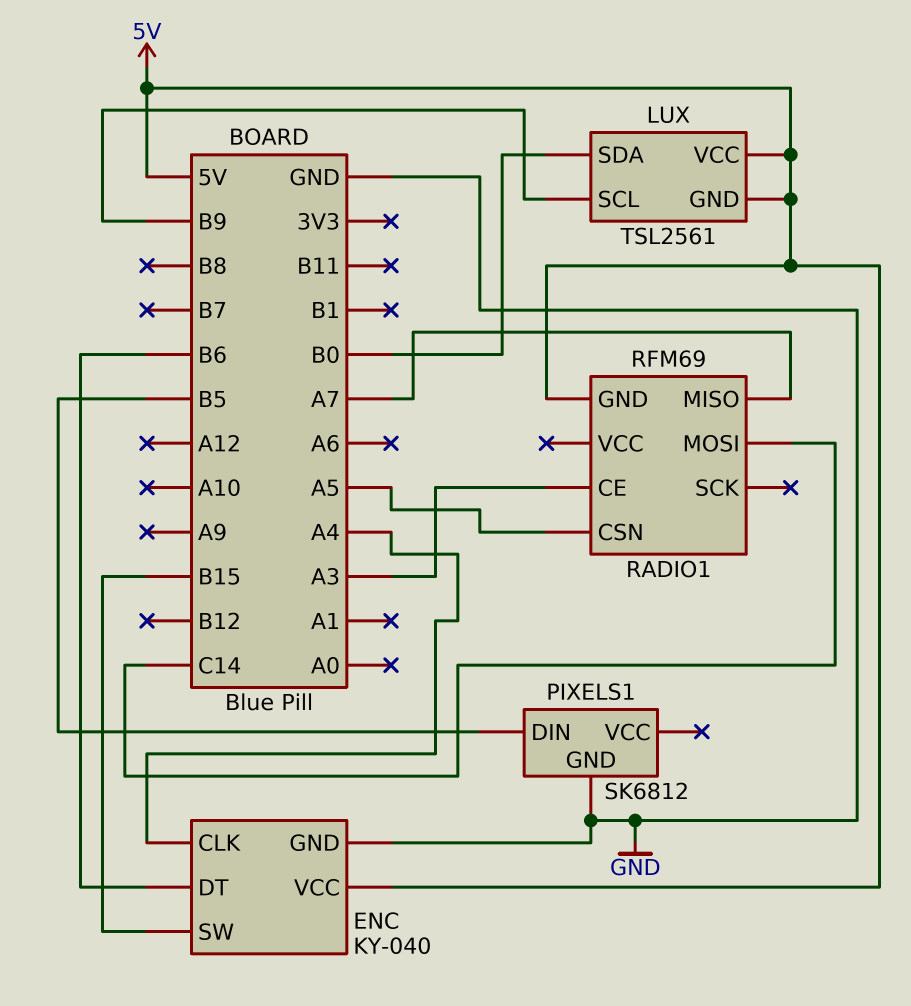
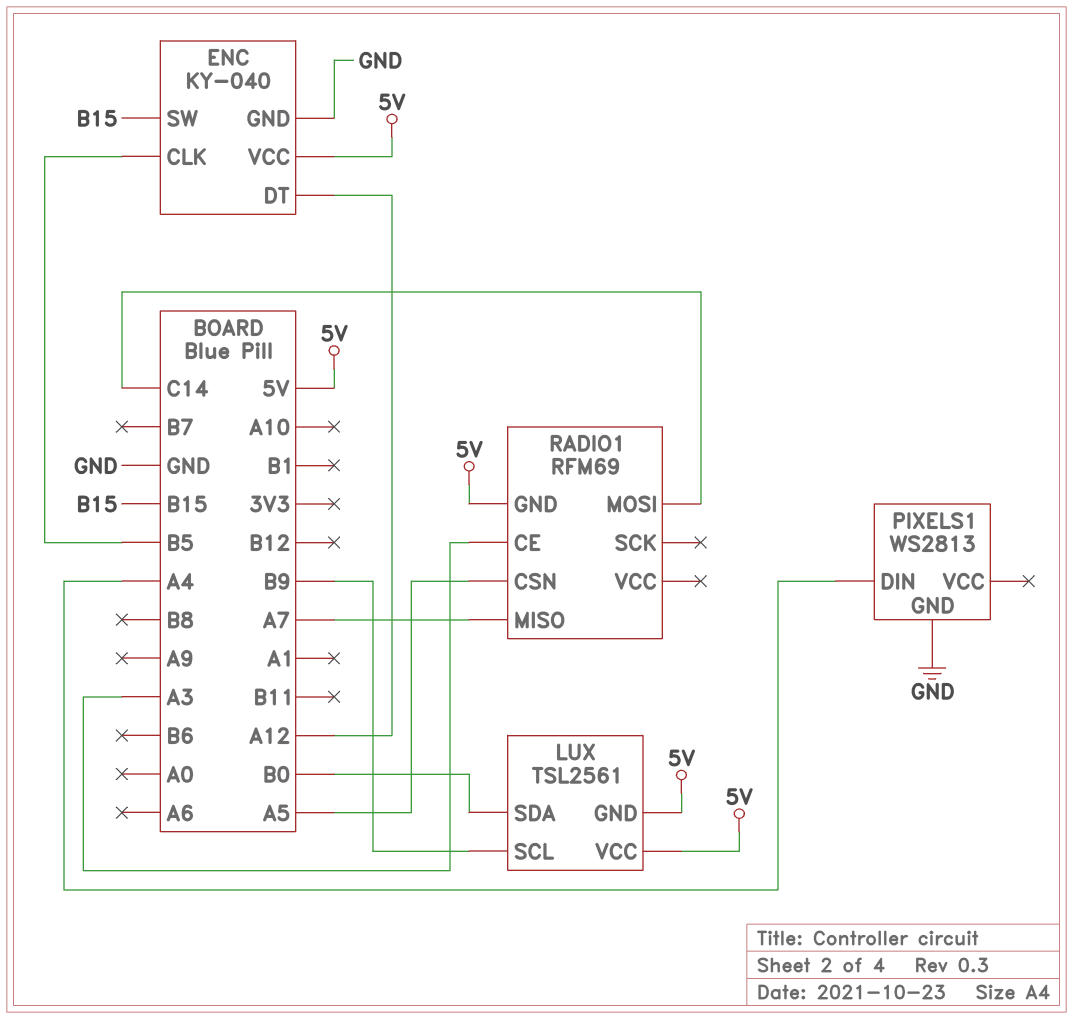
ENC pin CLK: A4 -> B5
ENC pin DT: B6 -> A12
PIXELS1: SK6812 -> WS2813
PIXELS1 pin DIN: B5 -> A4

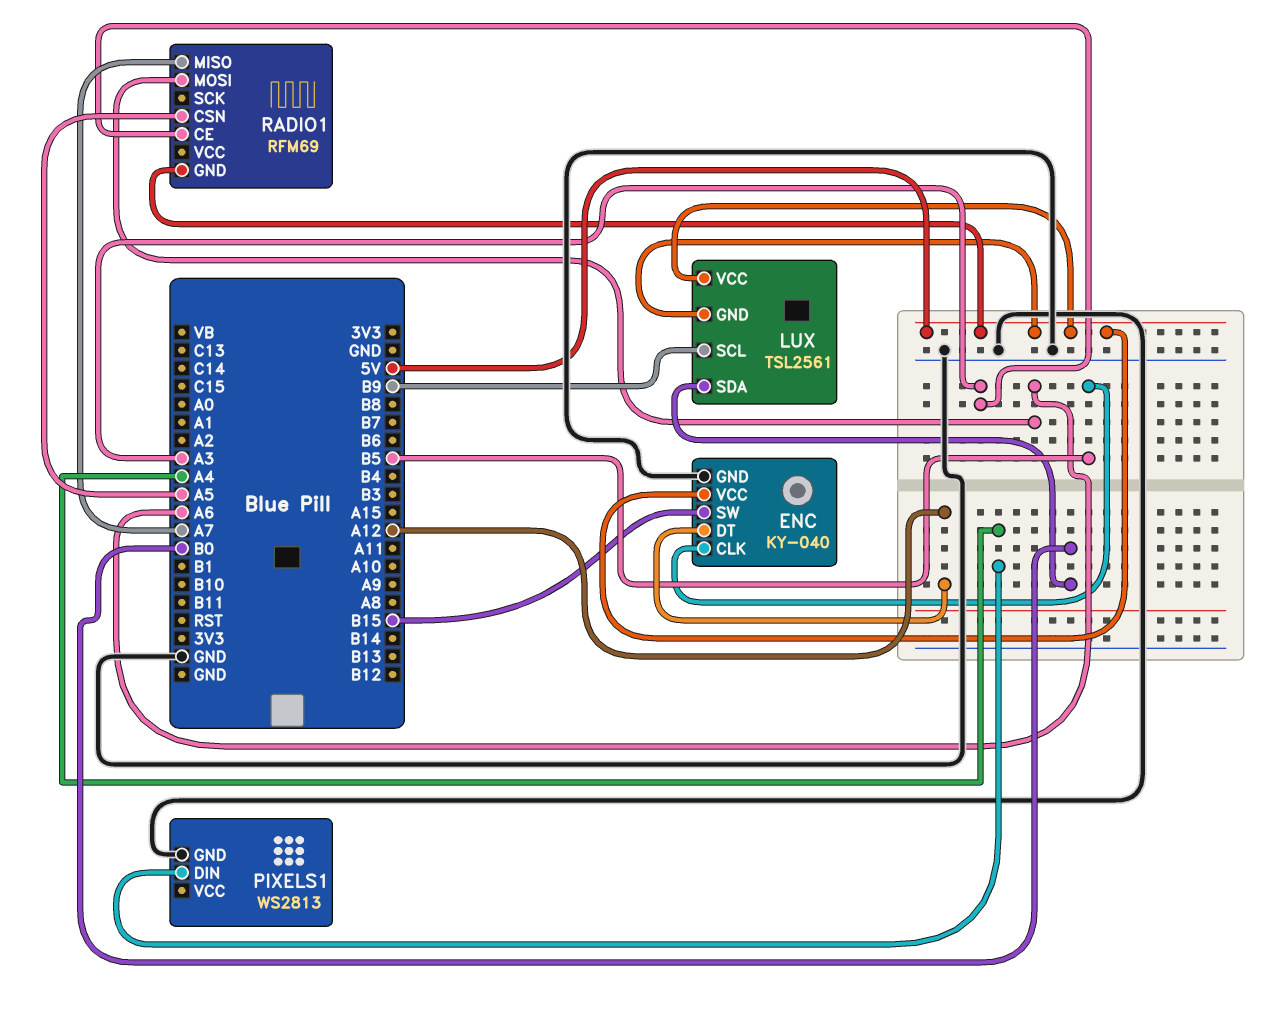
RADIO1 pin MOSI: C14 -> A6

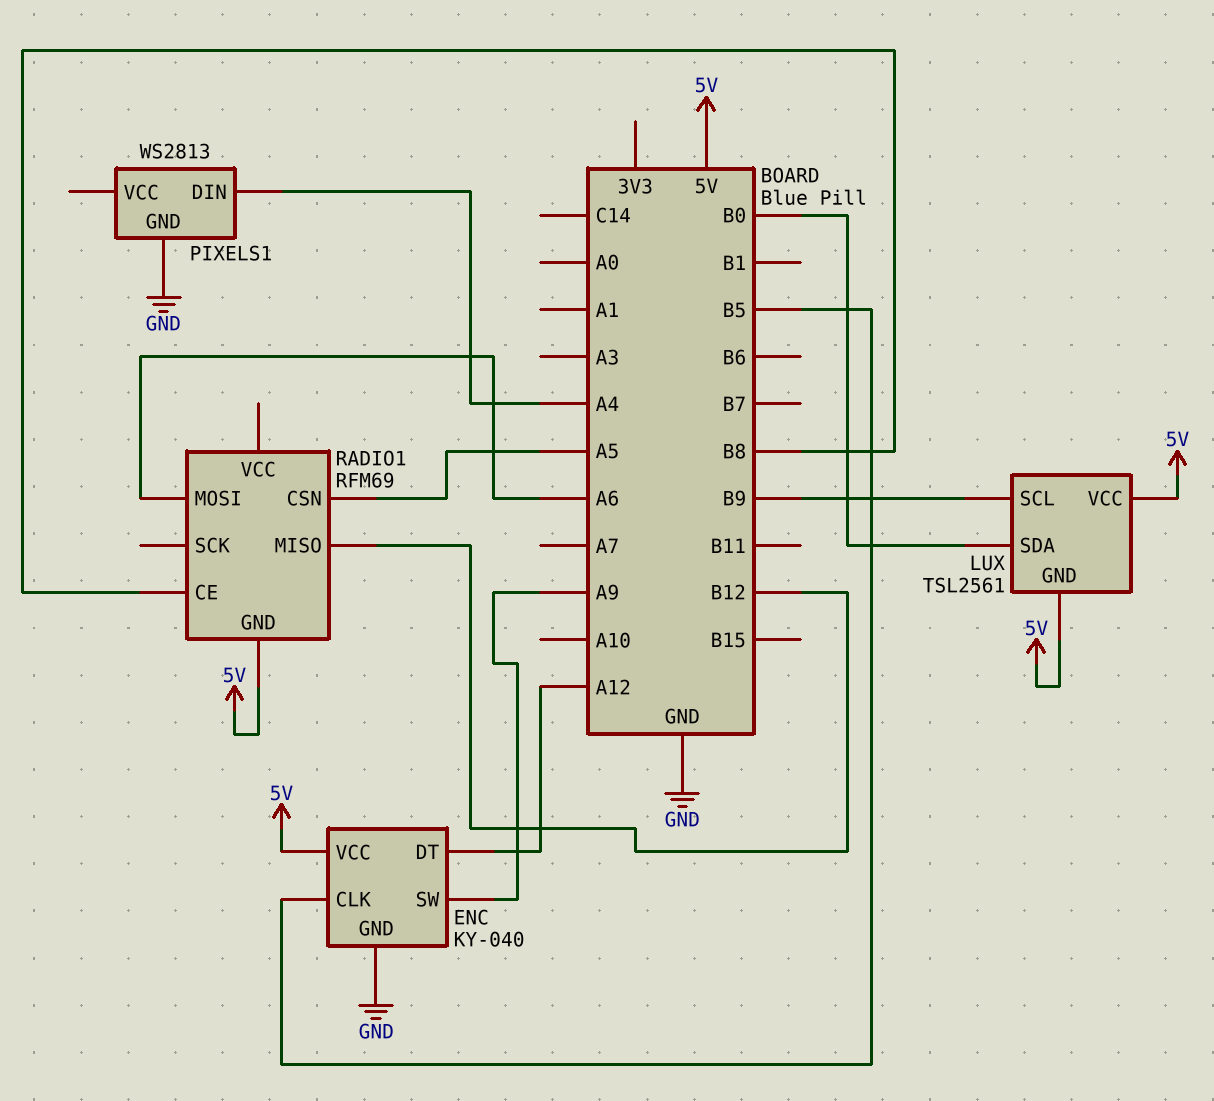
ENC pin SW: B15 -> A9
RADIO1 pin CE: A3 -> B8
RADIO1 pin MISO: A7 -> B12

